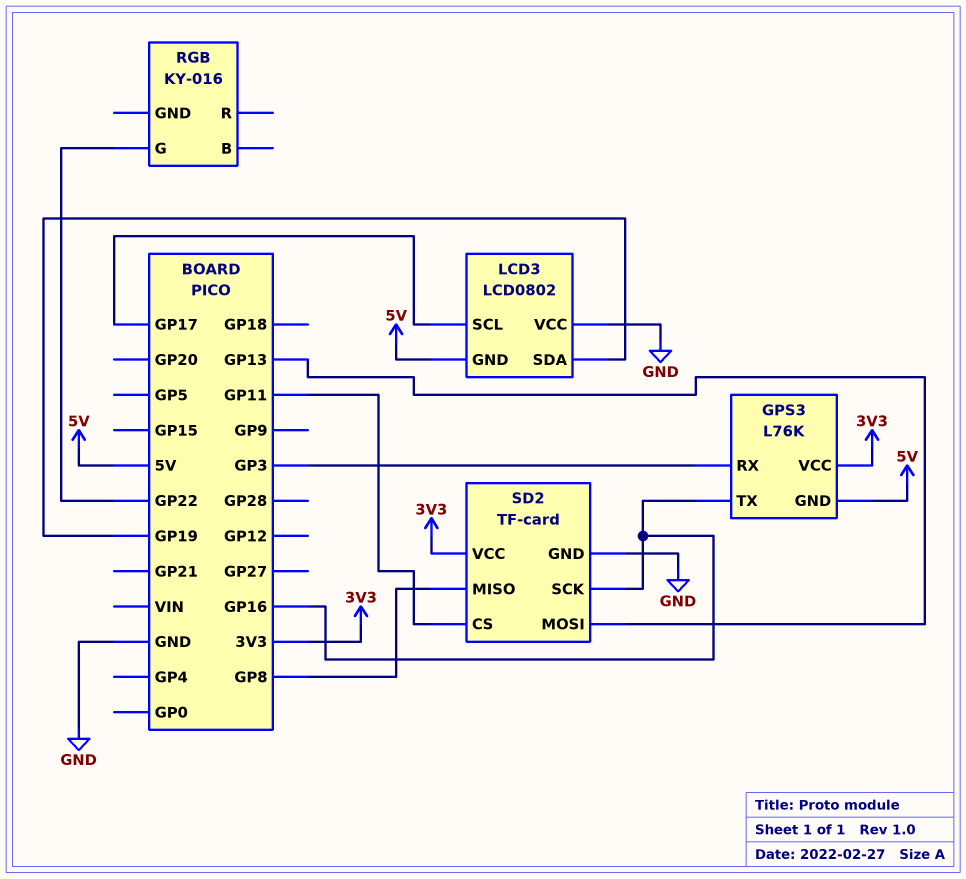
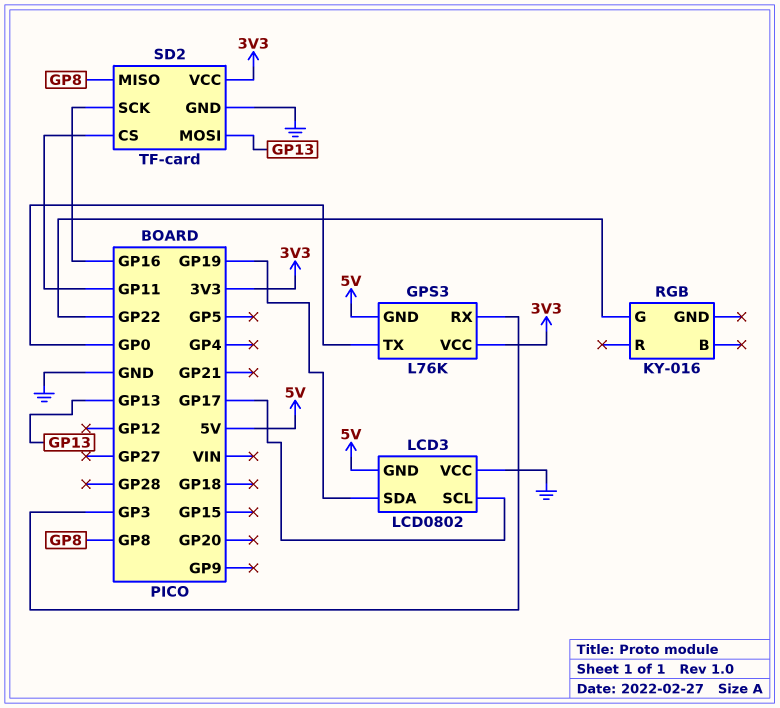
GPS3 pin TX: GP16 -> GP0

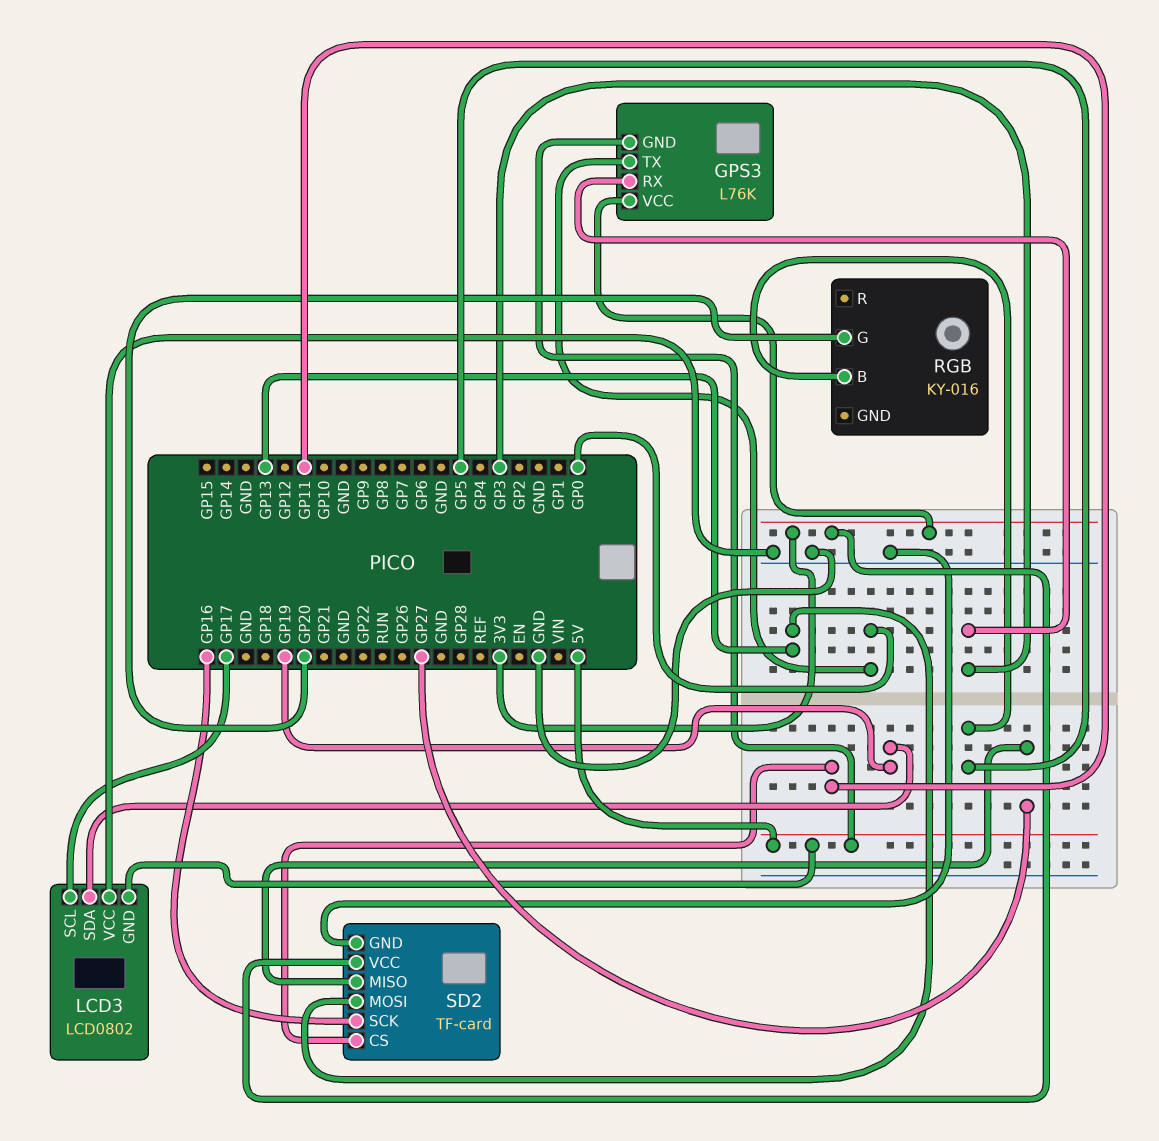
RGB pin B: none -> GP5
RGB pin G: GP22 -> GP20
SD2 pin MISO: GP8 -> GP27

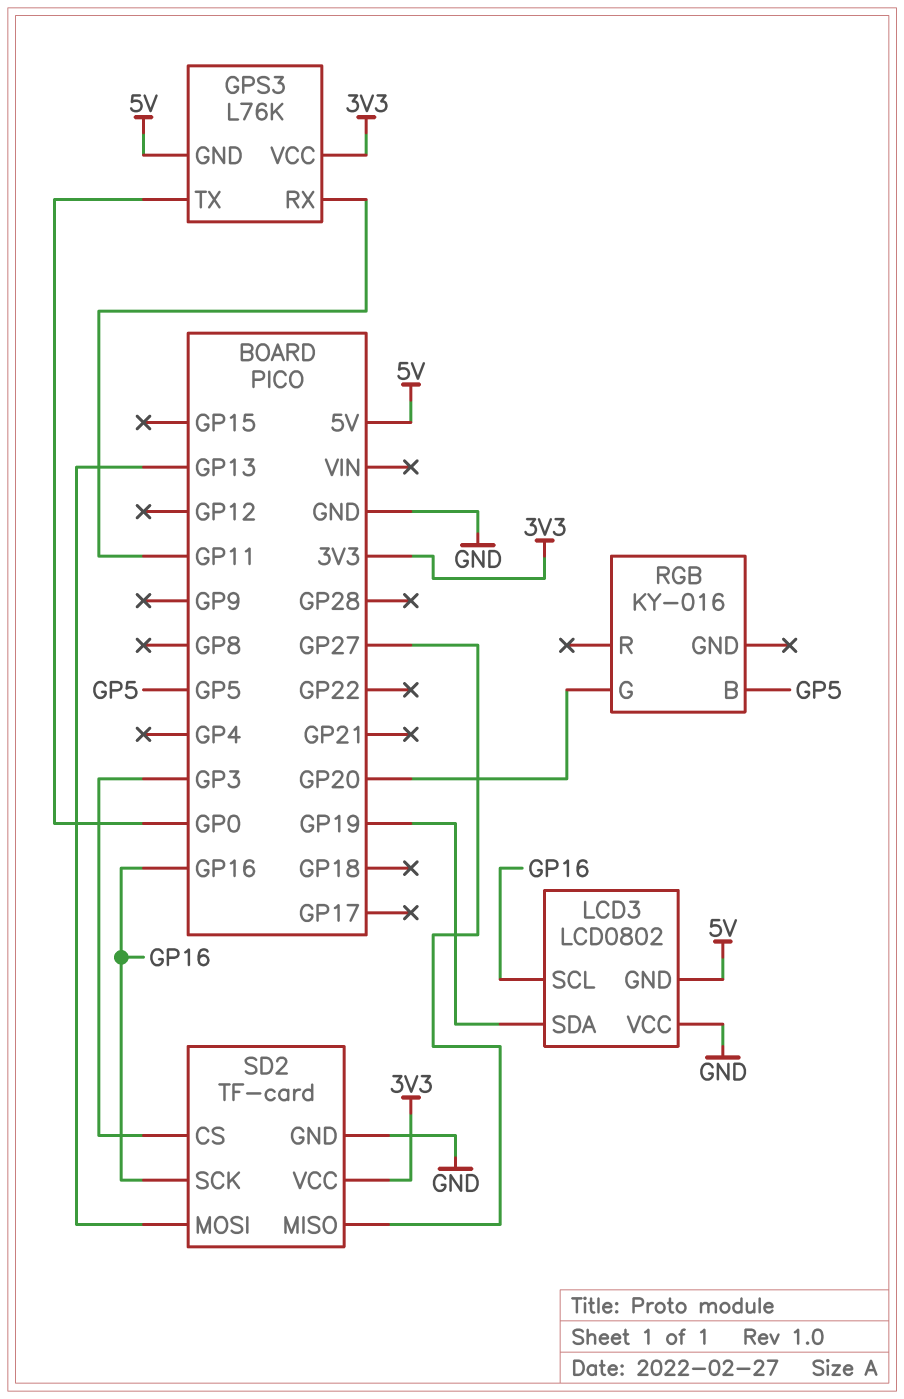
GPS3 pin RX: GP3 -> GP11
LCD3 pin SCL: GP17 -> GP16
SD2 pin CS: GP11 -> GP3

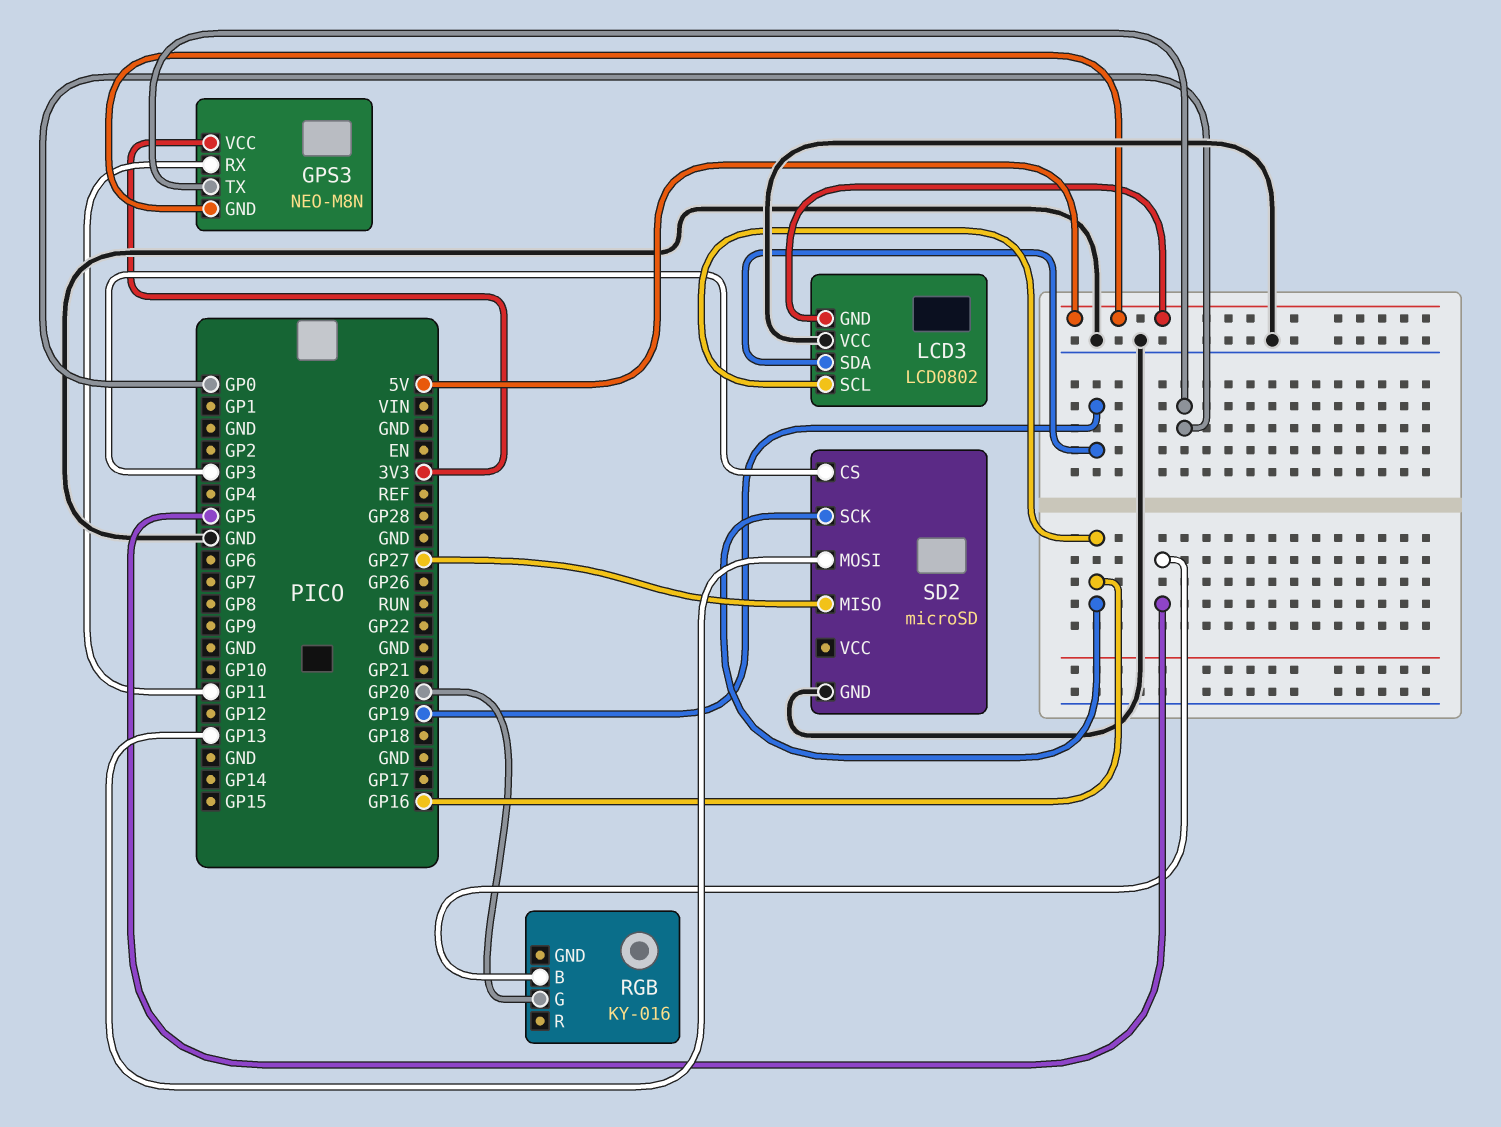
GPS3: L76K -> NEO-M8N
SD2: TF-card -> microSD
SD2 pin VCC: 3V3 -> none

